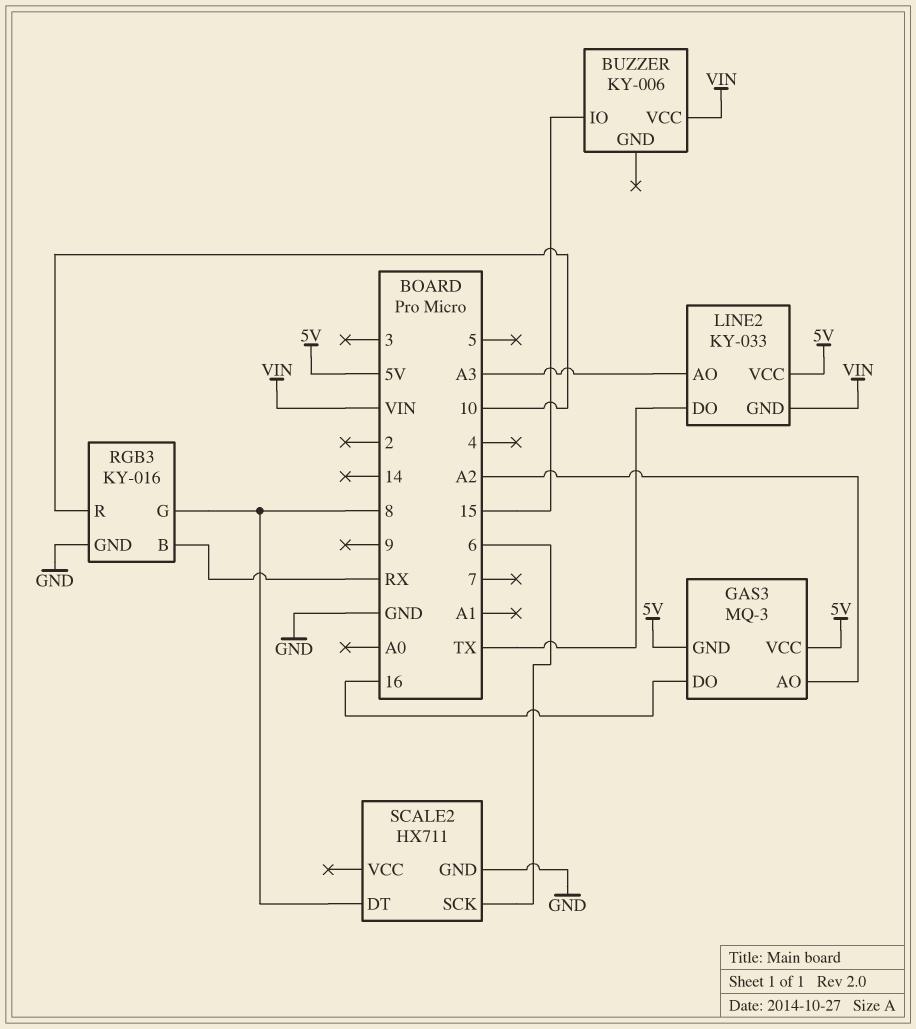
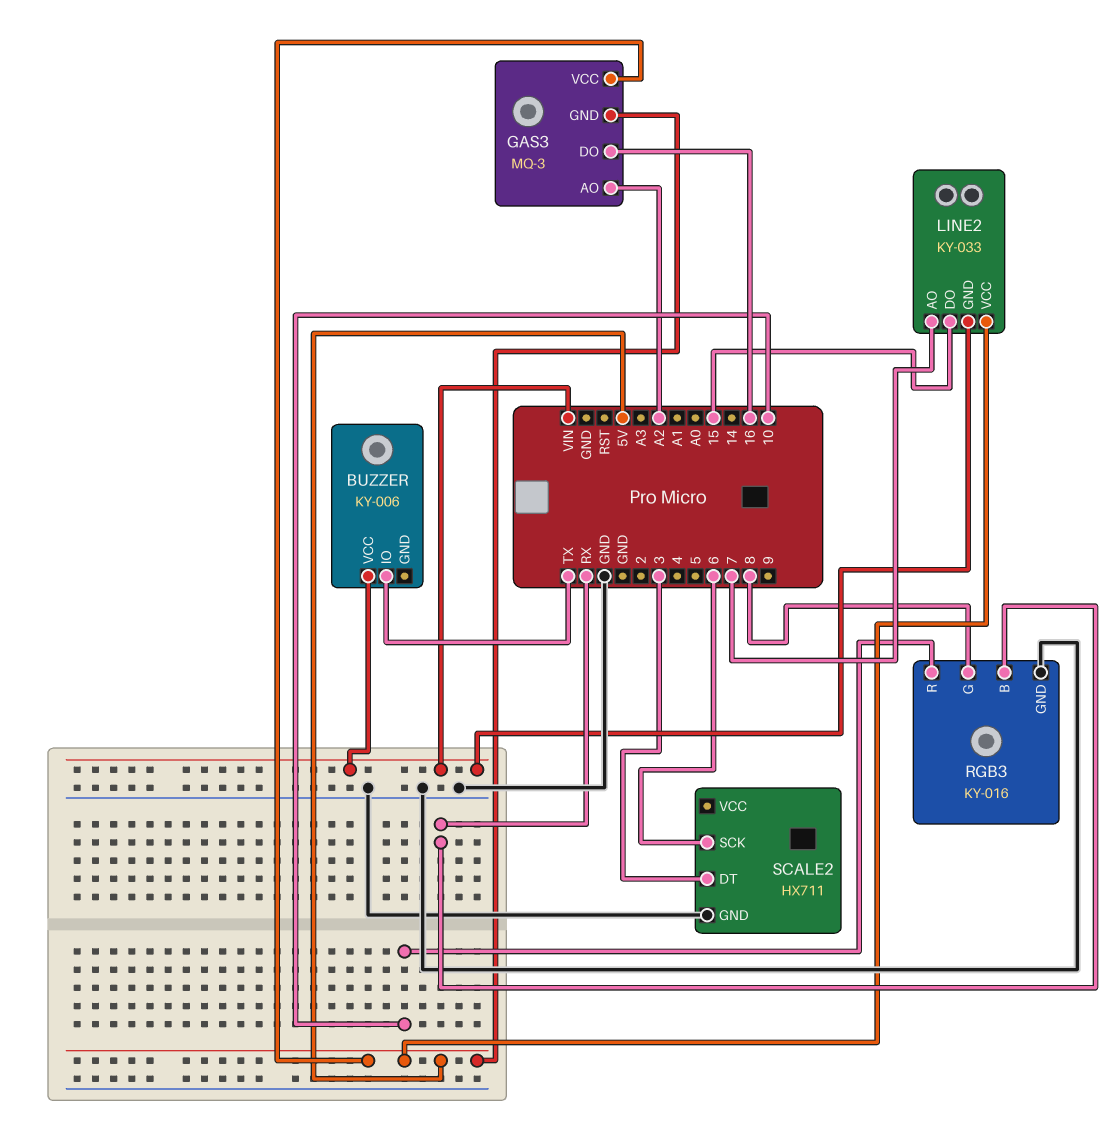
BUZZER pin IO: 15 -> TX
LINE2 pin AO: A3 -> 7
LINE2 pin DO: TX -> 15
SCALE2 pin DT: 8 -> 3

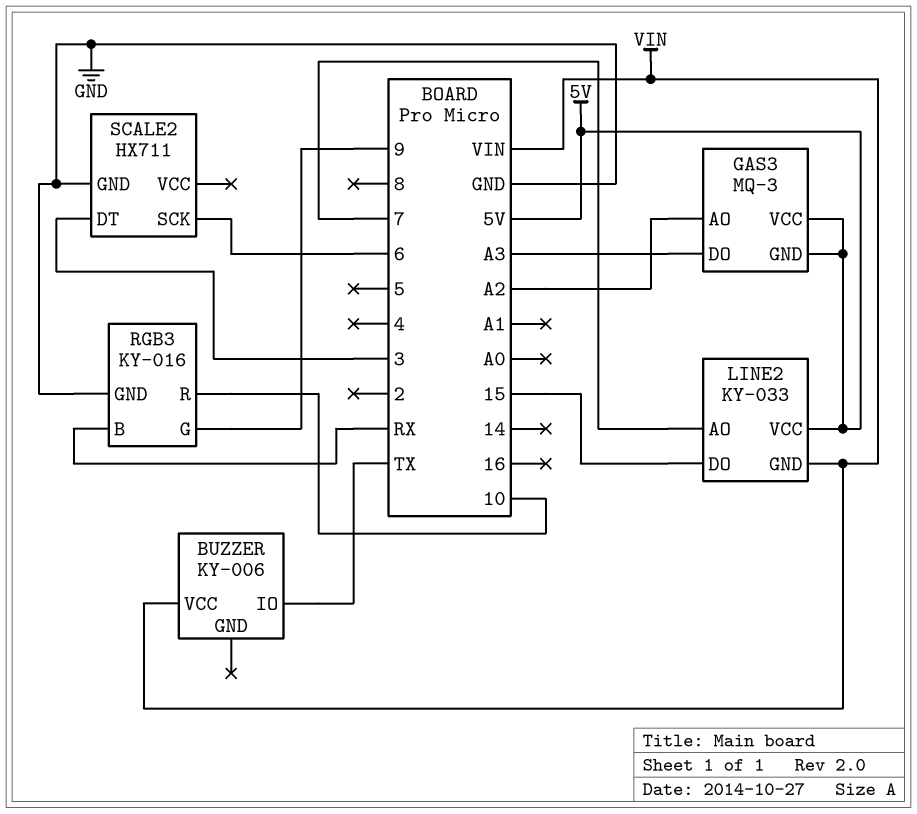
GAS3 pin DO: 16 -> A3
RGB3 pin G: 8 -> 9

